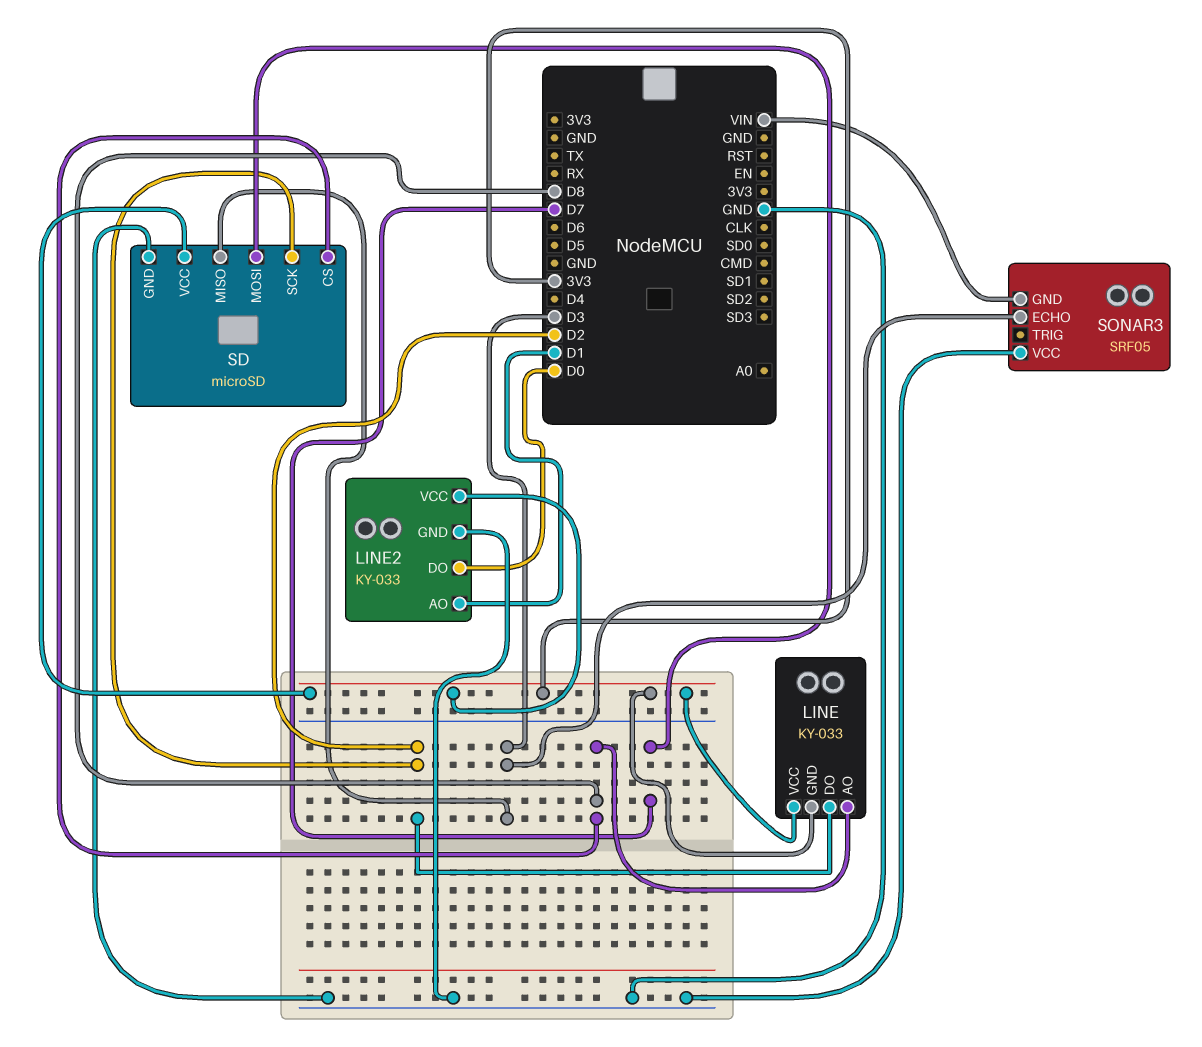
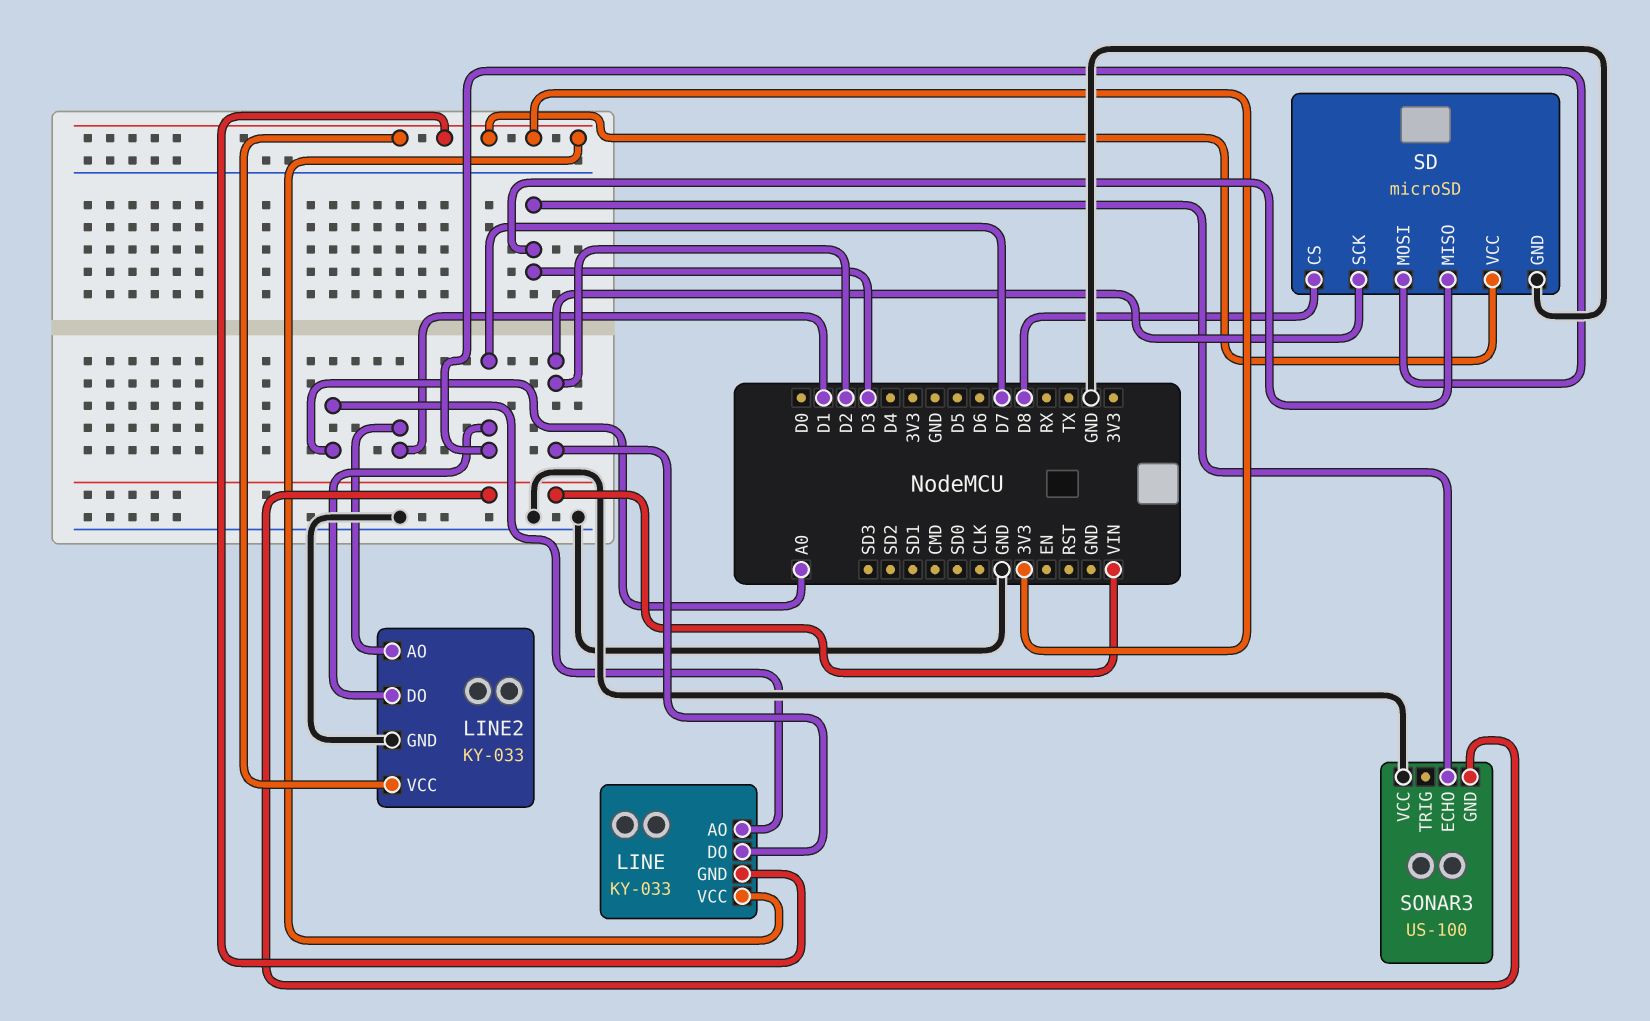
LINE pin AO: D8 -> A0
LINE2 pin DO: D0 -> D7
SONAR3: SRF05 -> US-100

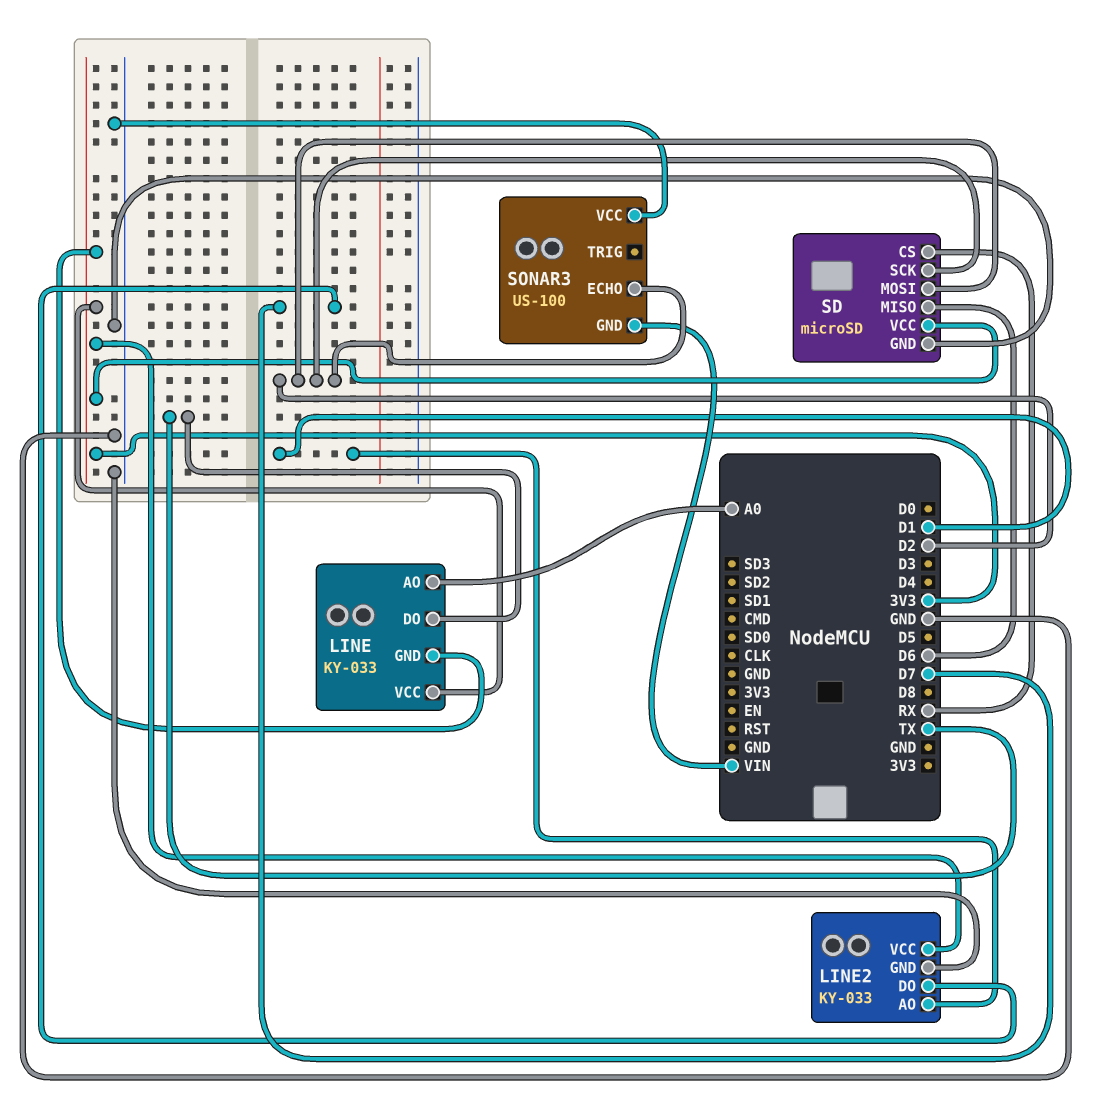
LINE pin DO: D2 -> TX
SD pin CS: D8 -> RX
SD pin MISO: D3 -> D6
SD pin MOSI: D7 -> D2
SONAR3 pin ECHO: D3 -> D2

